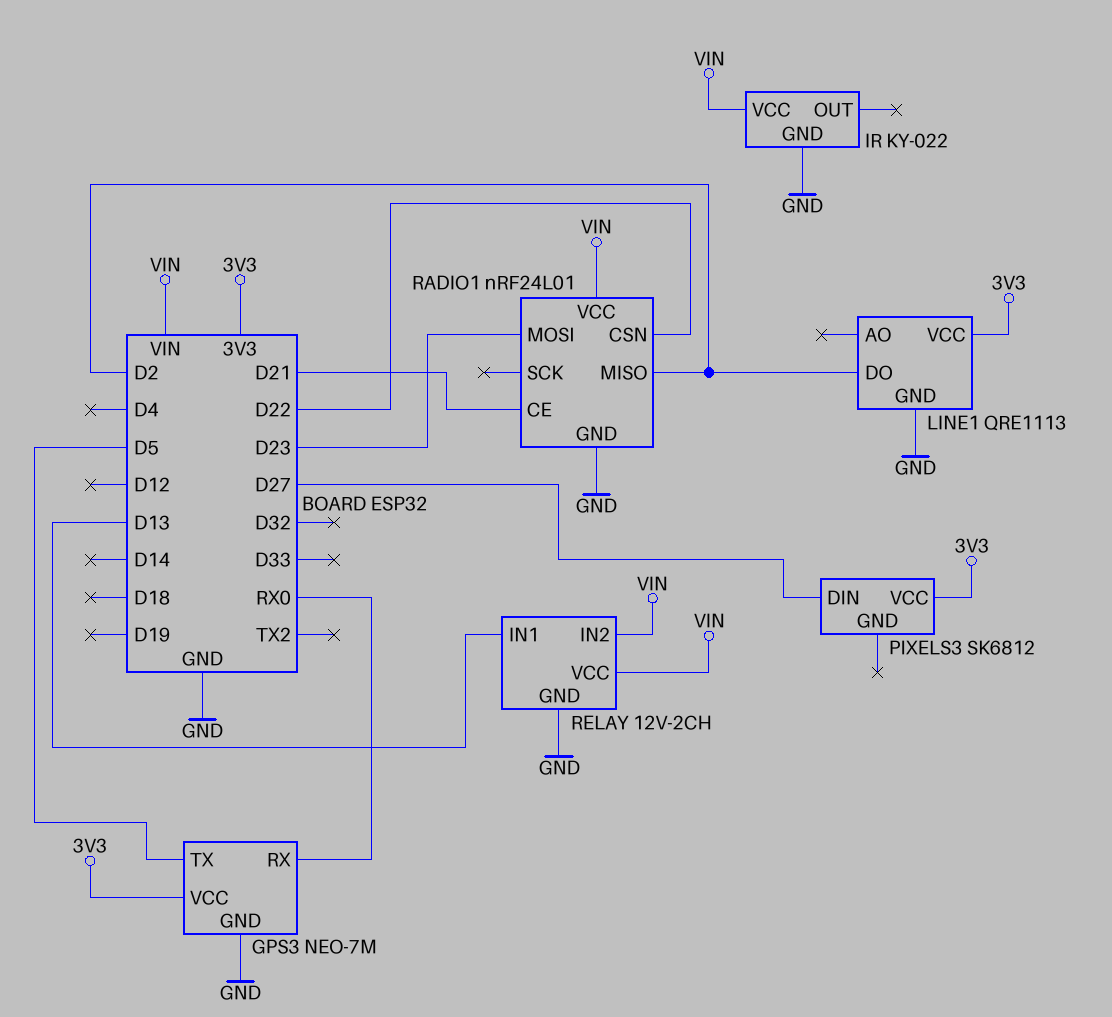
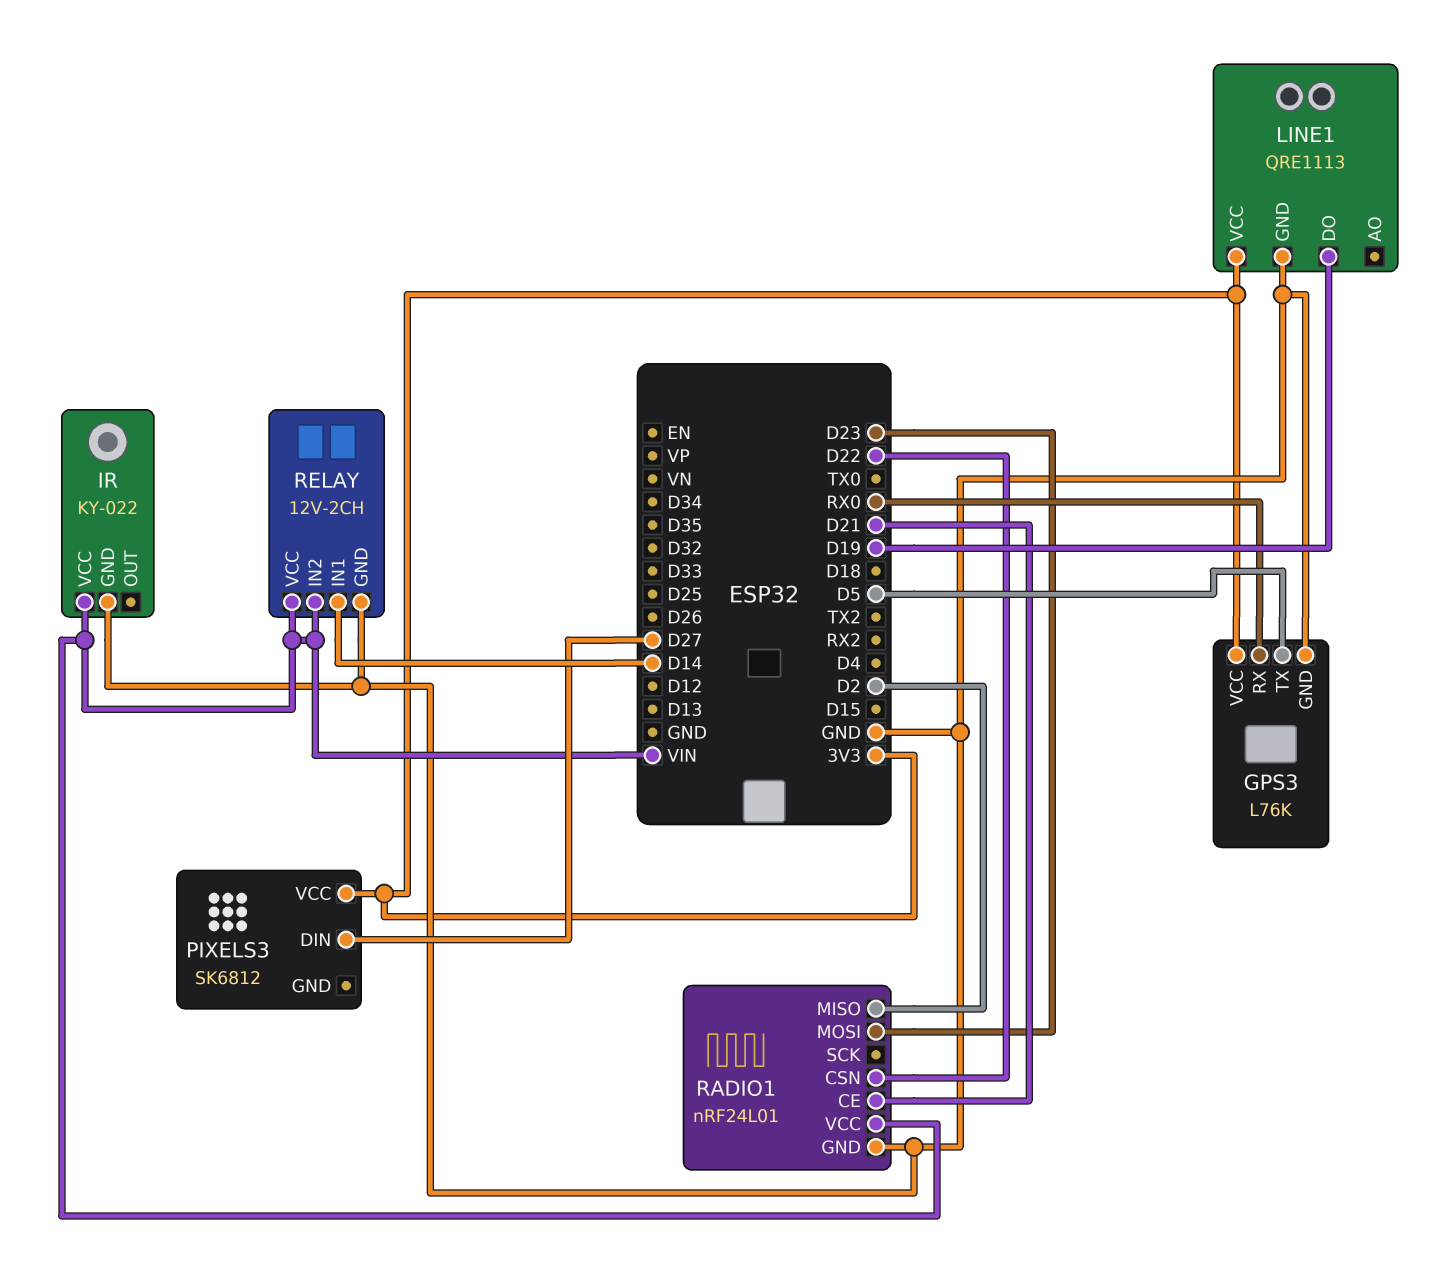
GPS3: NEO-7M -> L76K
LINE1 pin DO: D2 -> D19
RELAY pin IN1: D13 -> D14

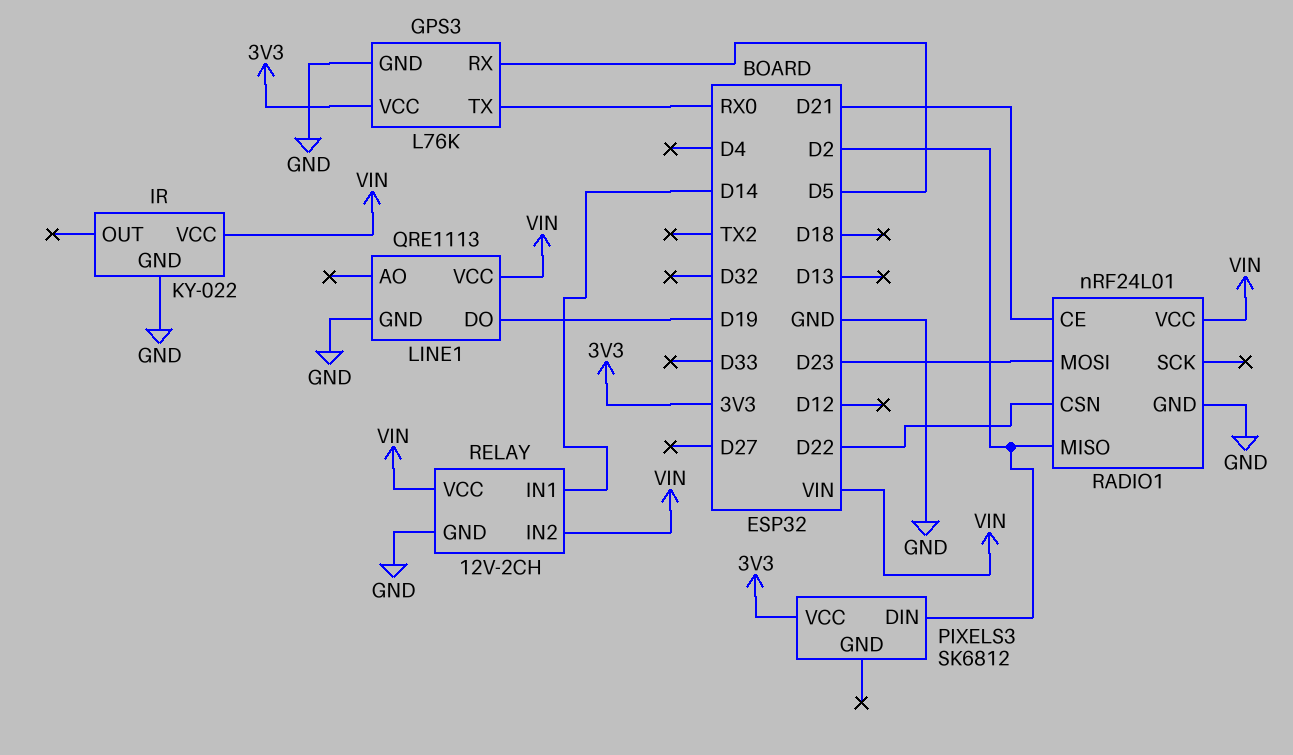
GPS3 pin RX: RX0 -> D5
GPS3 pin TX: D5 -> RX0
LINE1 pin VCC: 3V3 -> VIN
PIXELS3 pin DIN: D27 -> D2

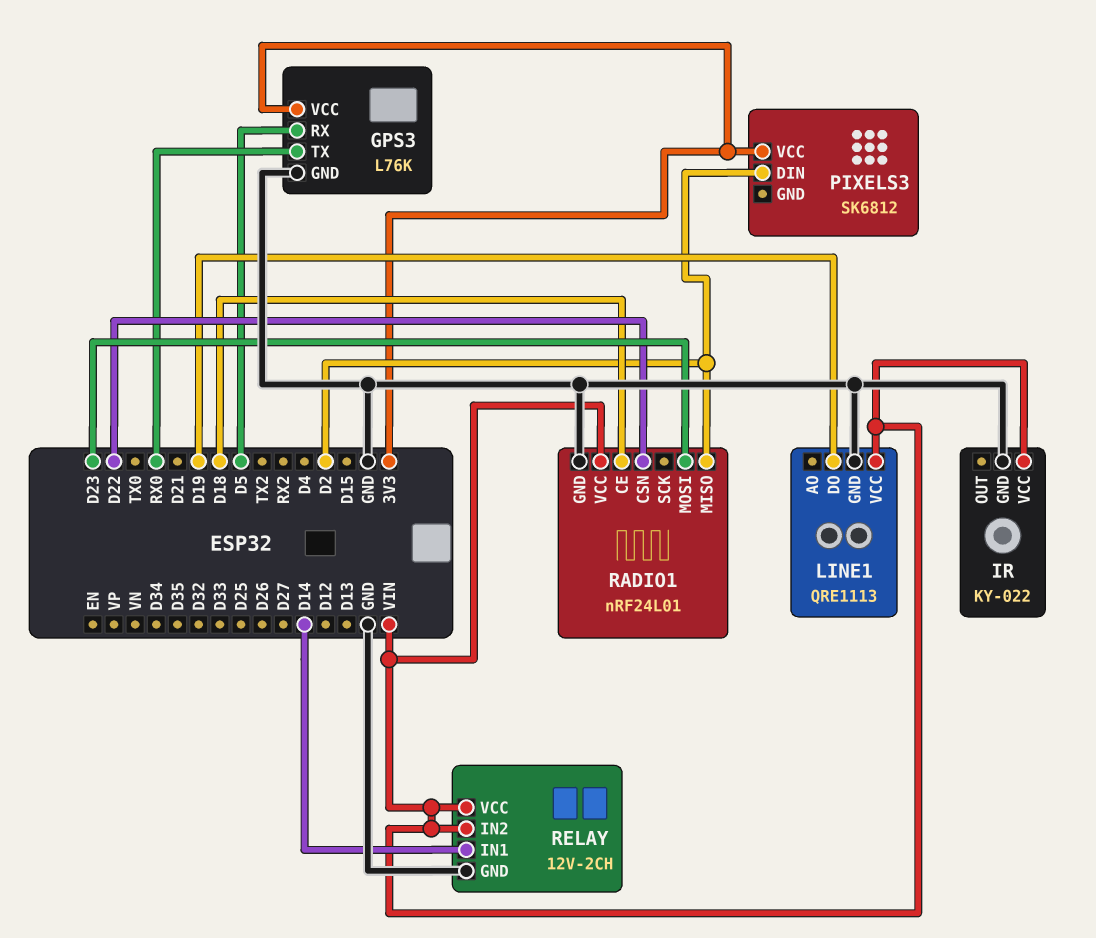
RADIO1 pin CE: D21 -> D18

